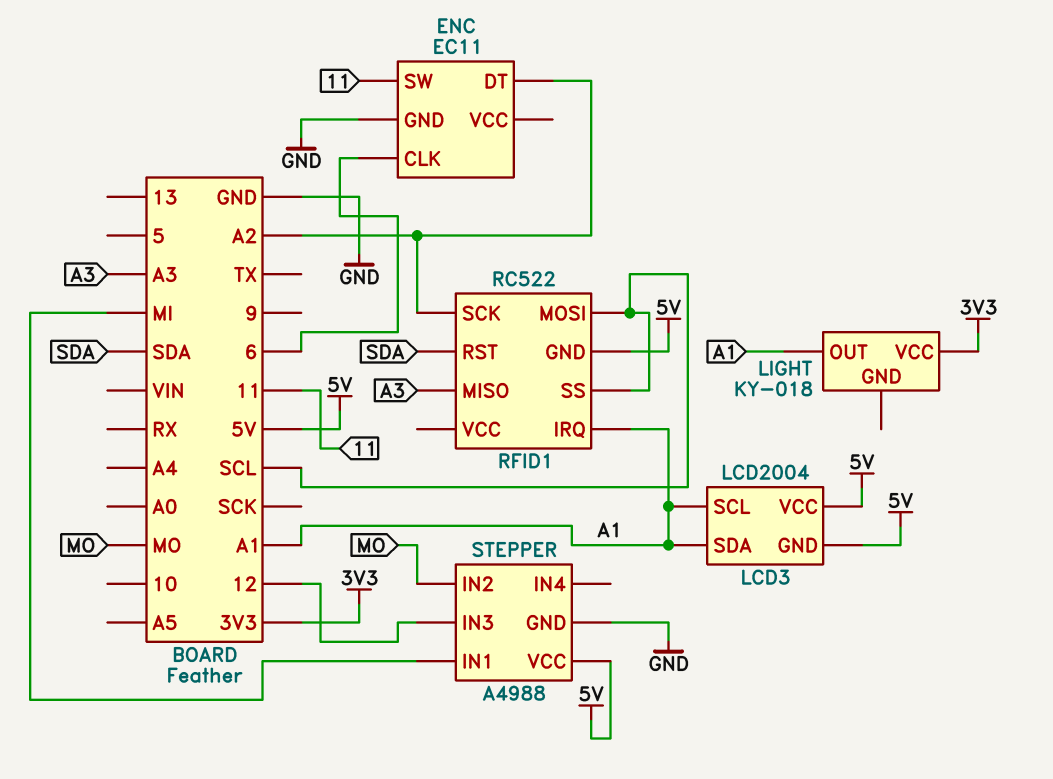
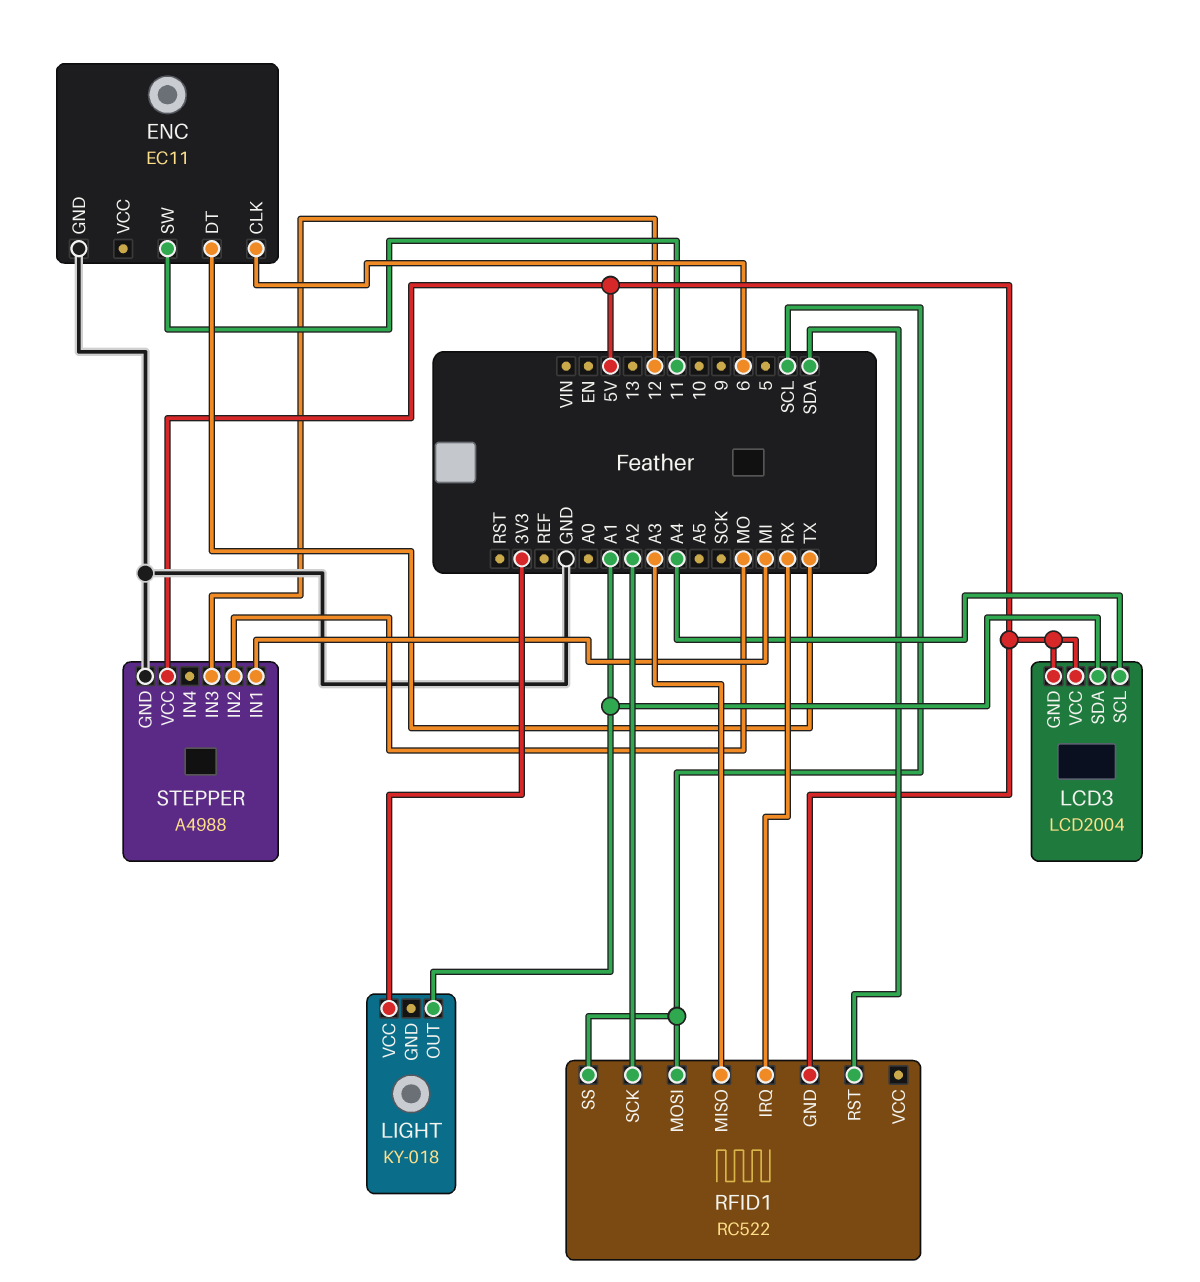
ENC pin DT: A2 -> TX
LCD3 pin SCL: A1 -> A4
RFID1 pin IRQ: A1 -> RX

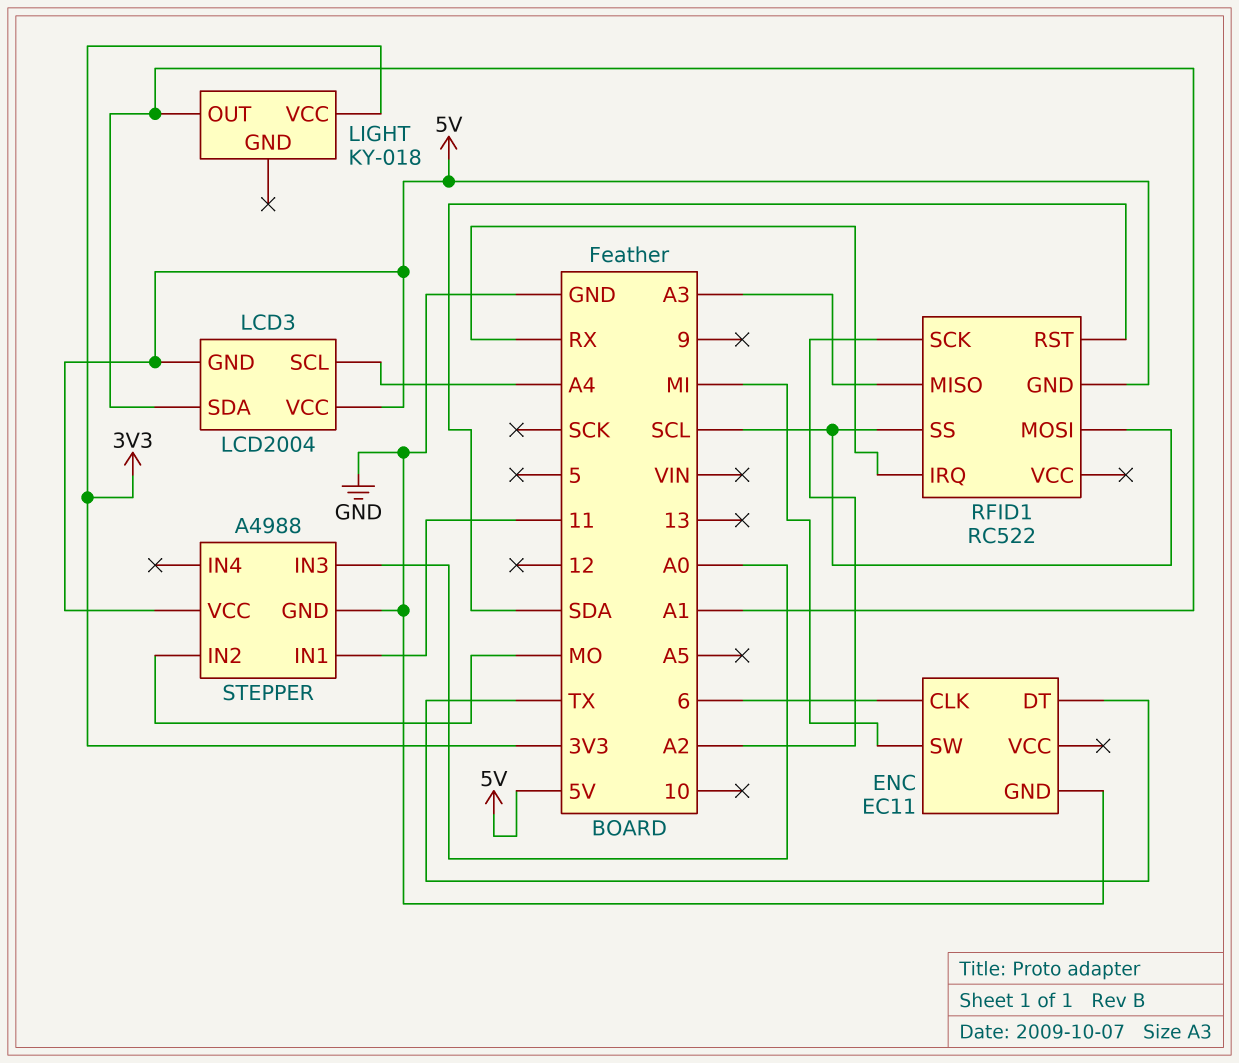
ENC pin SW: 11 -> MI
STEPPER pin IN1: MI -> 11
STEPPER pin IN3: 12 -> A0

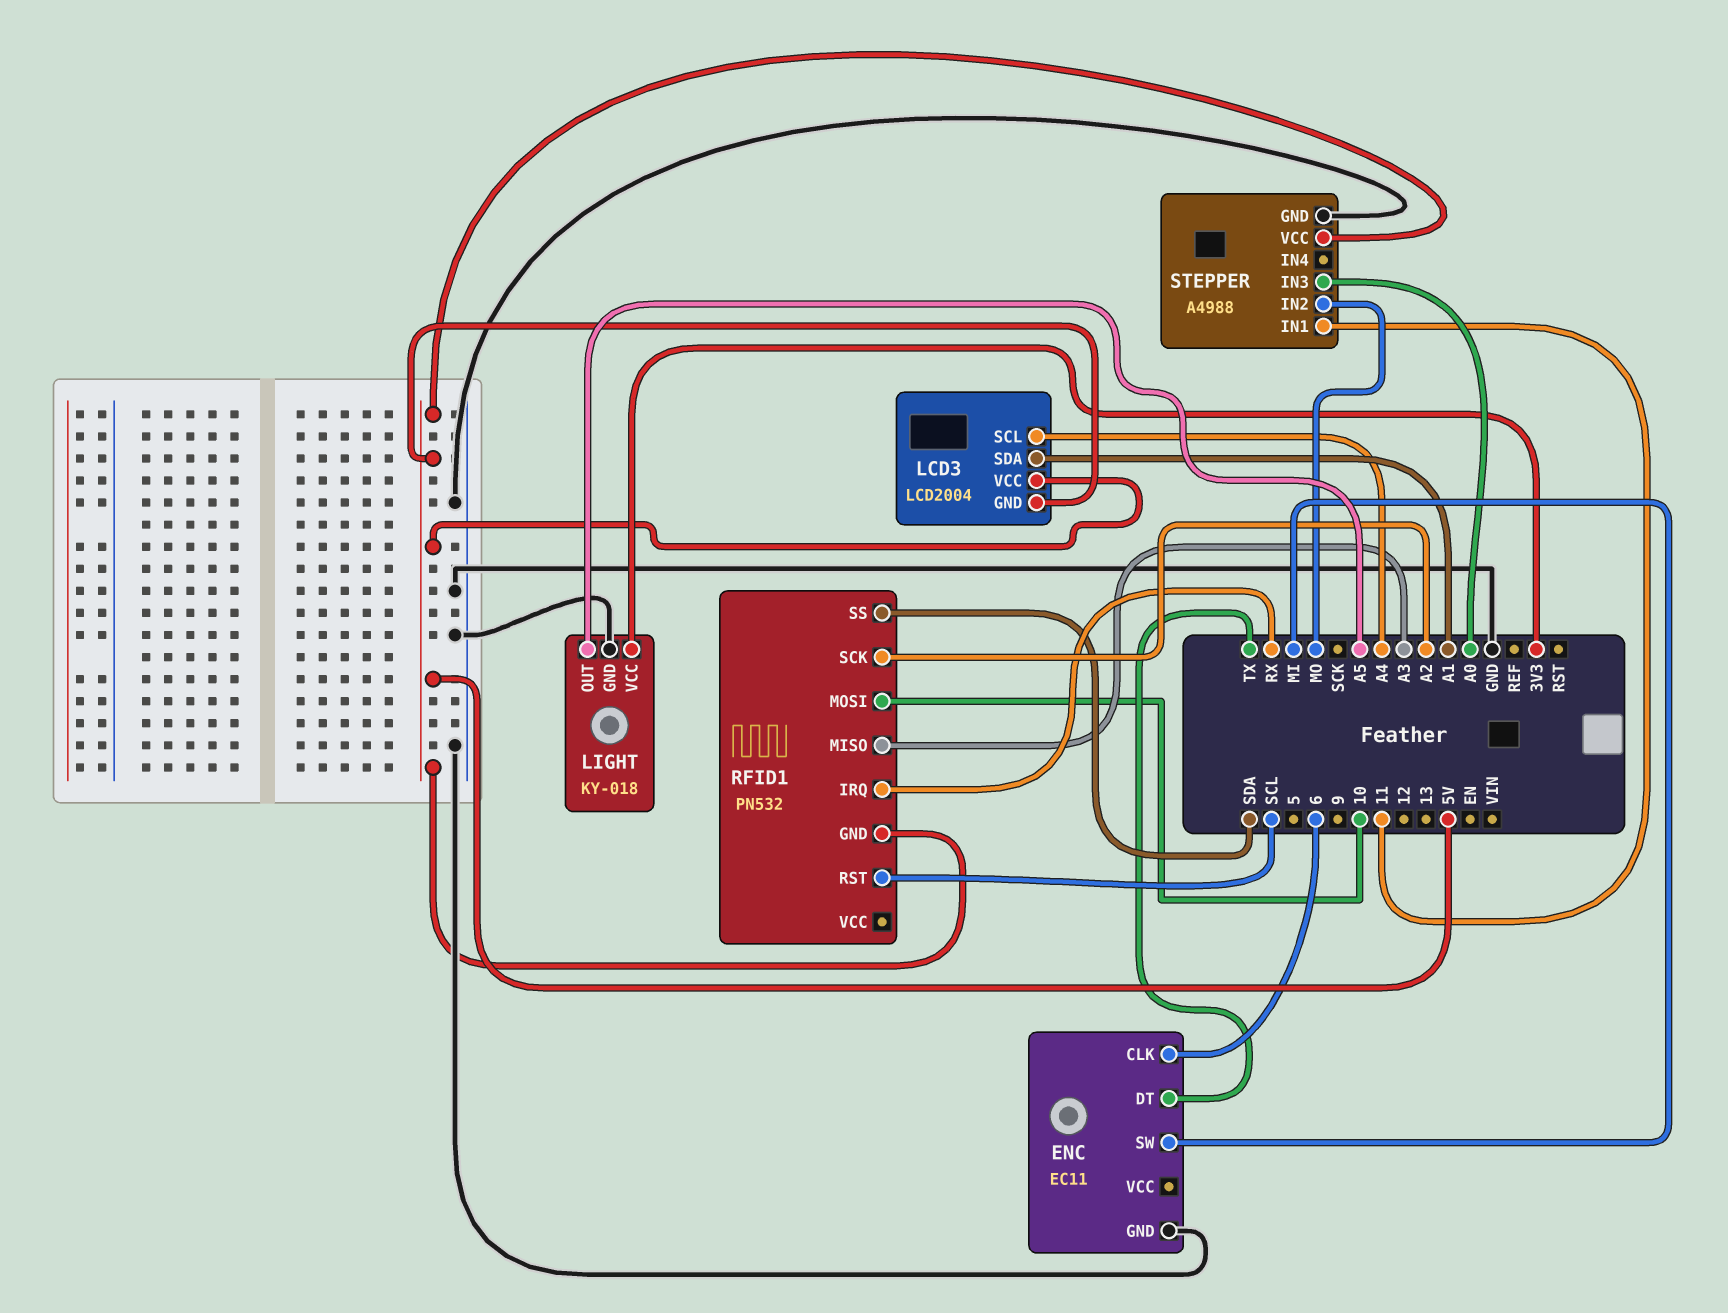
LIGHT pin GND: none -> GND
LIGHT pin OUT: A1 -> A5
RFID1: RC522 -> PN532
RFID1 pin MOSI: SCL -> 10
RFID1 pin RST: SDA -> SCL
RFID1 pin SS: SCL -> SDA

